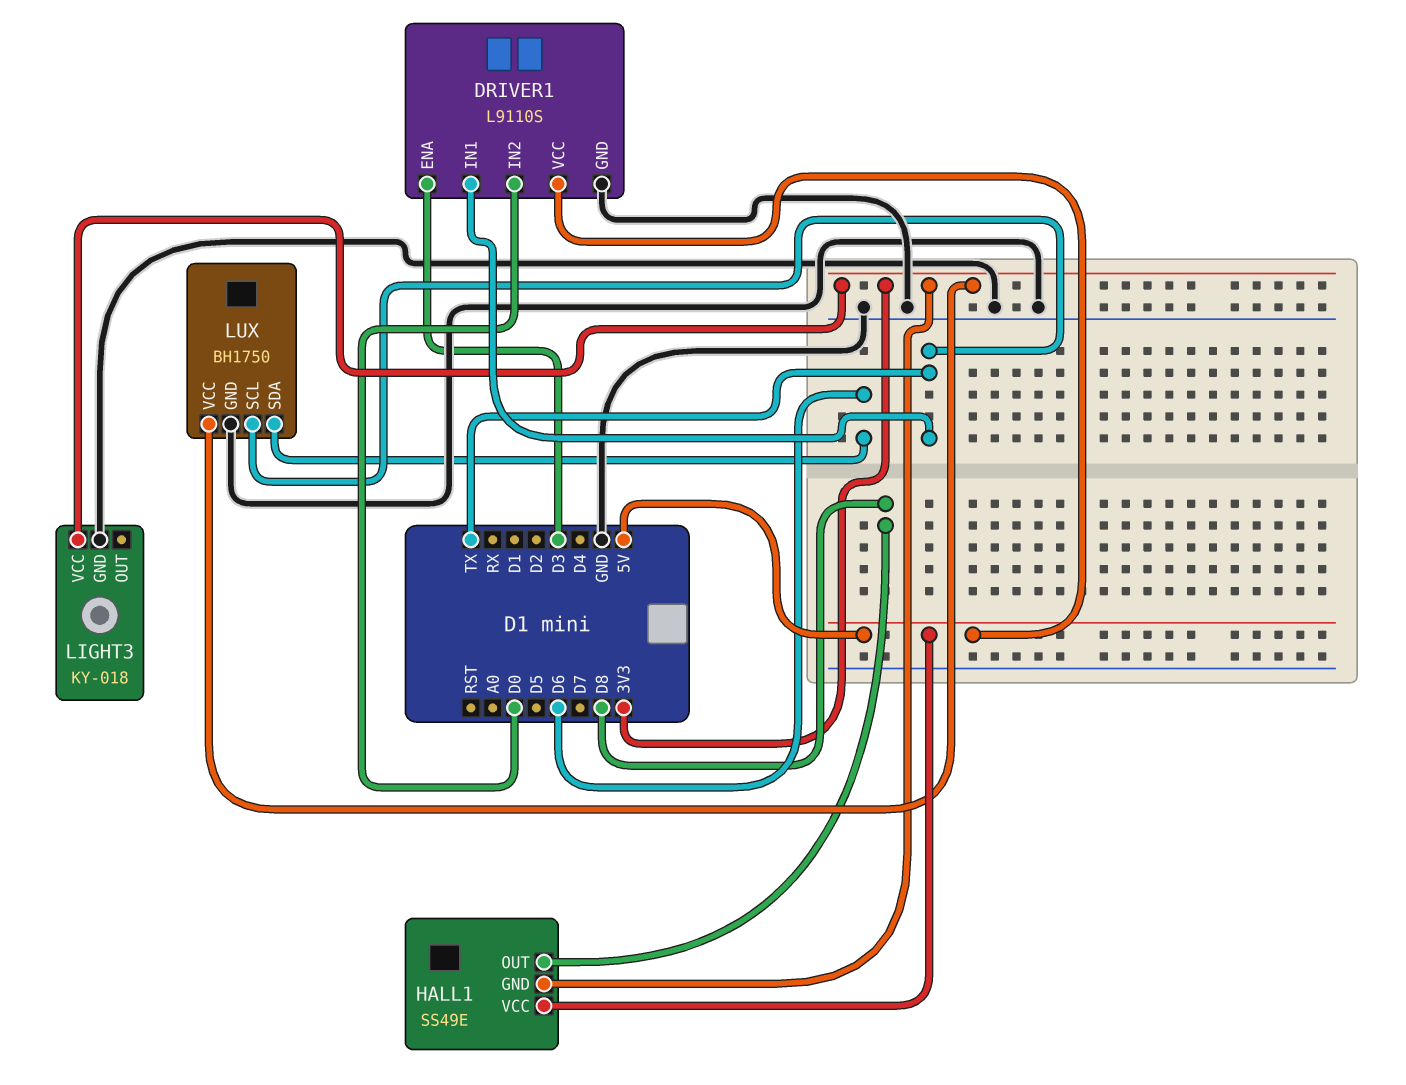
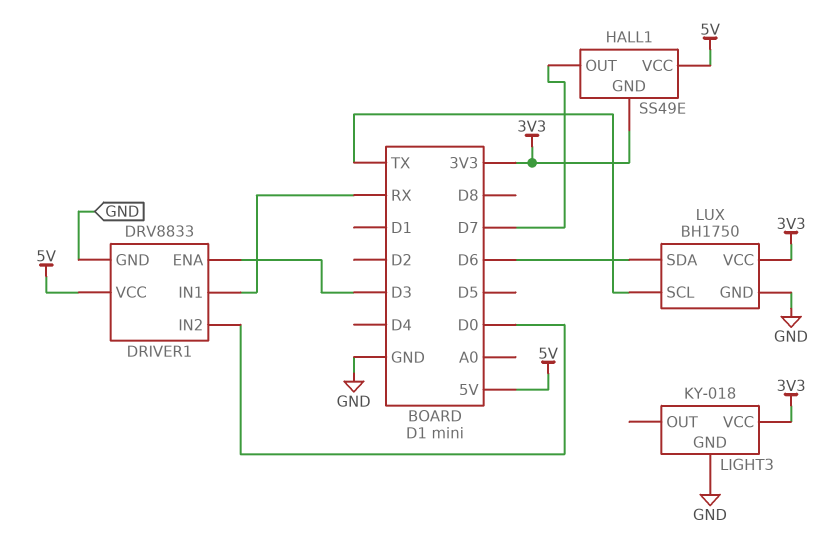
DRIVER1: L9110S -> DRV8833
DRIVER1 pin IN1: TX -> RX
HALL1 pin OUT: D8 -> D7

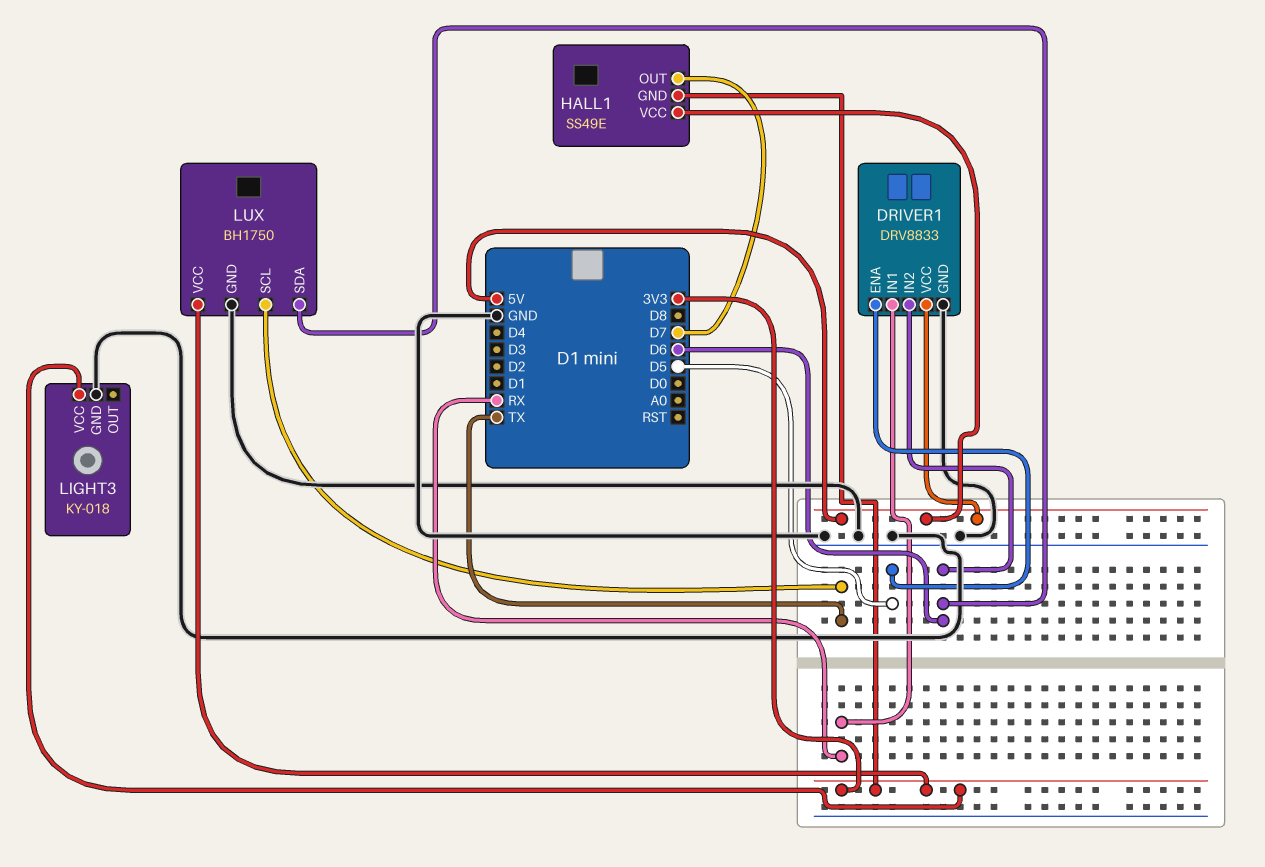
DRIVER1 pin ENA: D3 -> D5
DRIVER1 pin IN2: D0 -> D6

